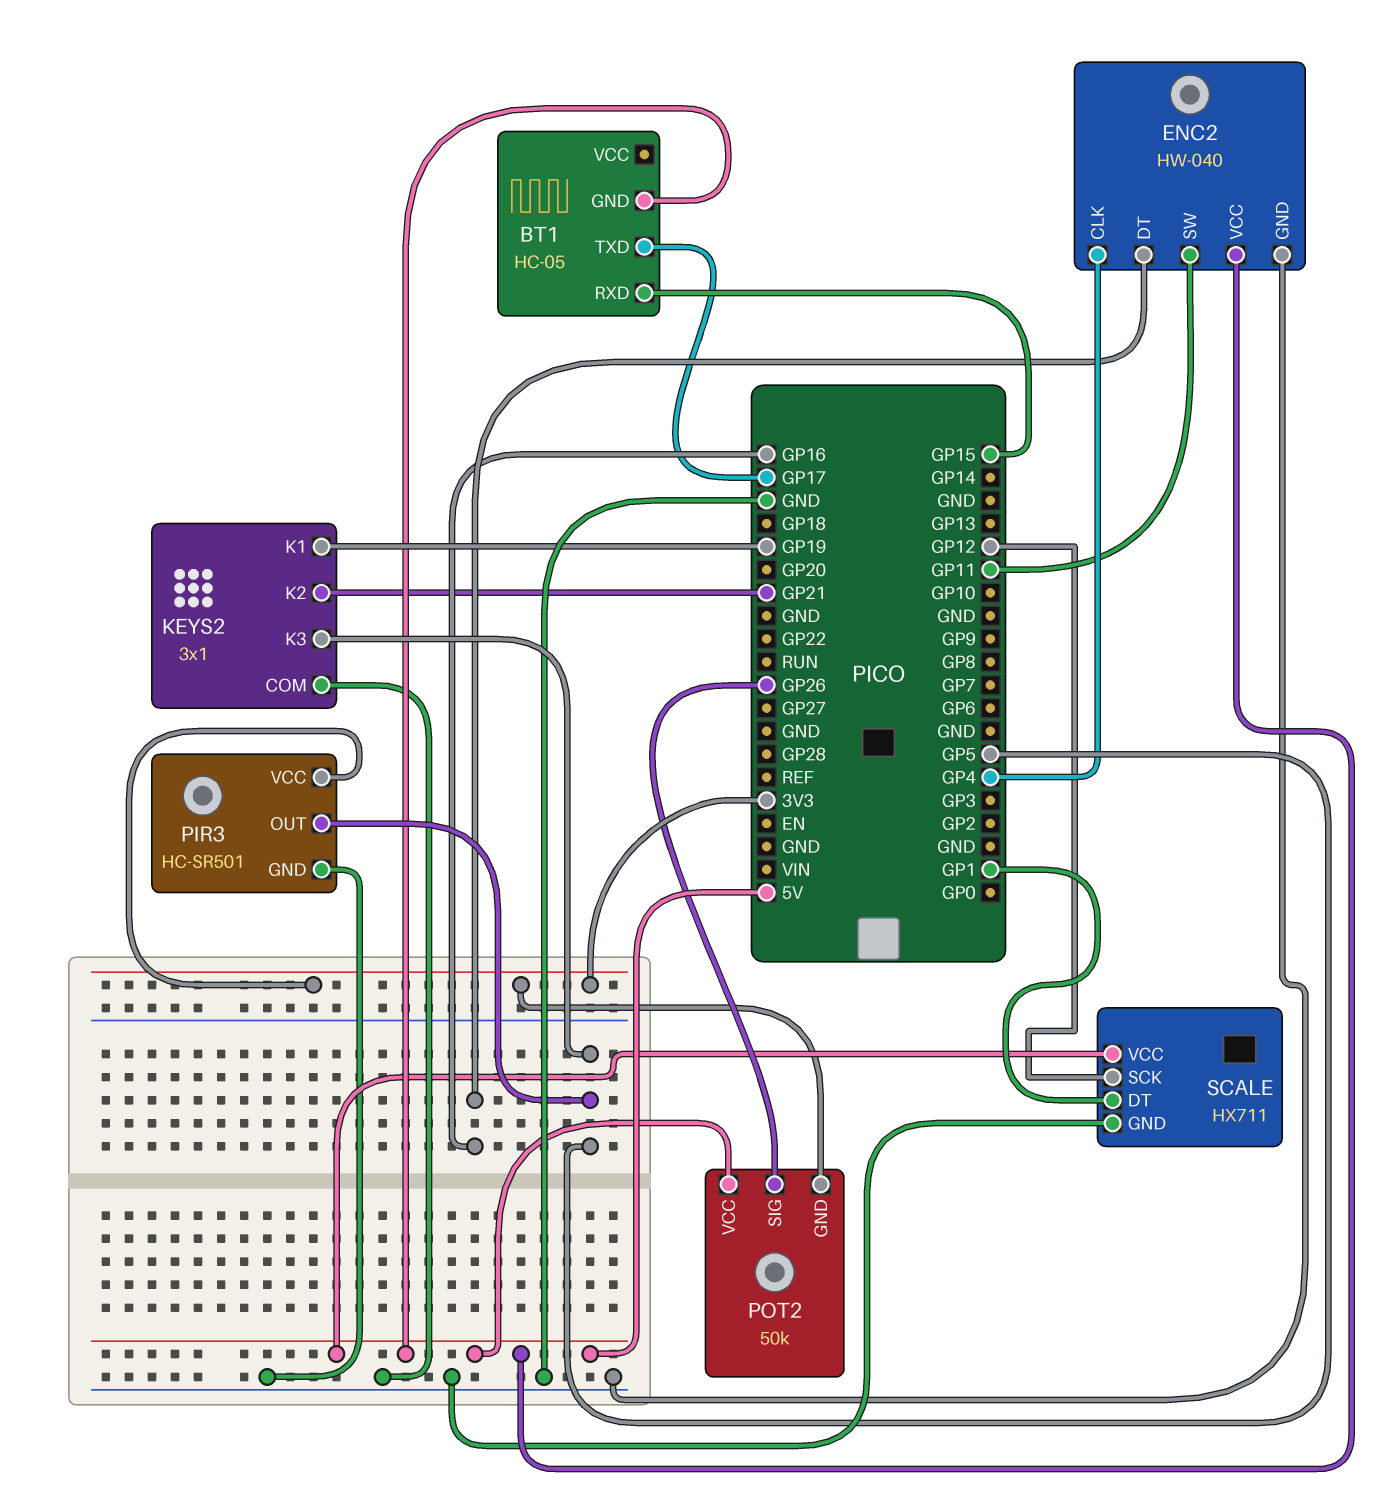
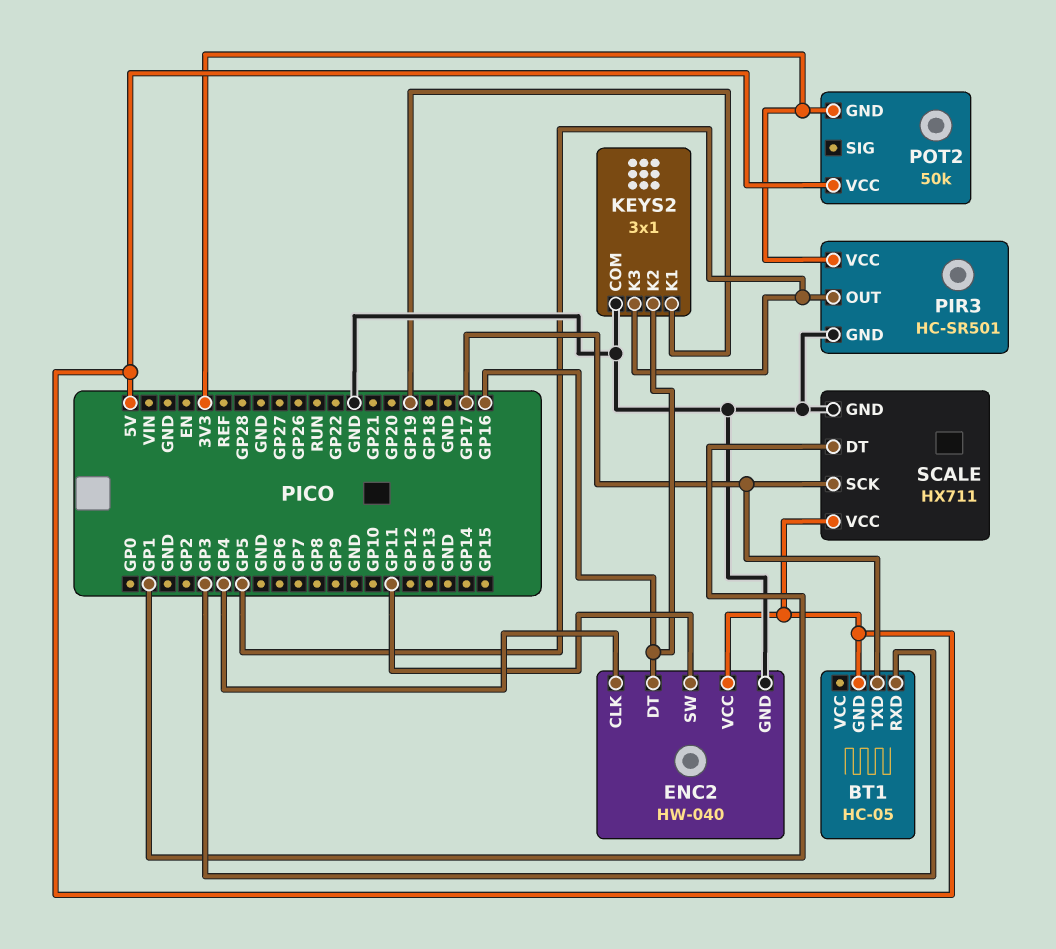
BT1 pin RXD: GP15 -> GP3
KEYS2 pin K2: GP21 -> GP16
POT2 pin SIG: GP26 -> none
SCALE pin SCK: GP12 -> GP17

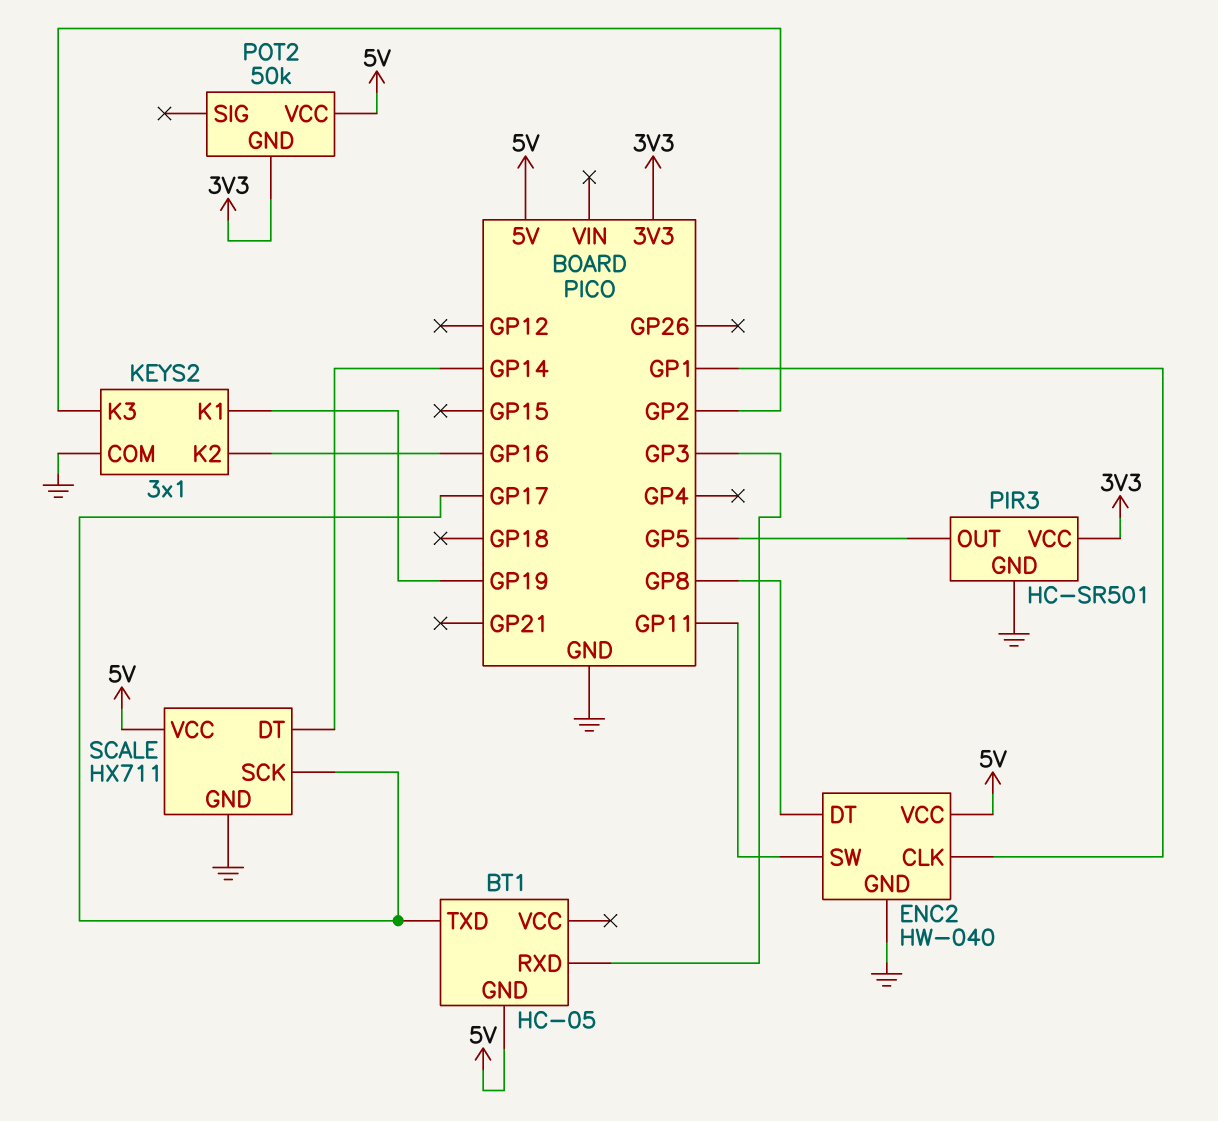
ENC2 pin CLK: GP4 -> GP1
ENC2 pin DT: GP16 -> GP8
KEYS2 pin K3: GP5 -> GP2
SCALE pin DT: GP1 -> GP14

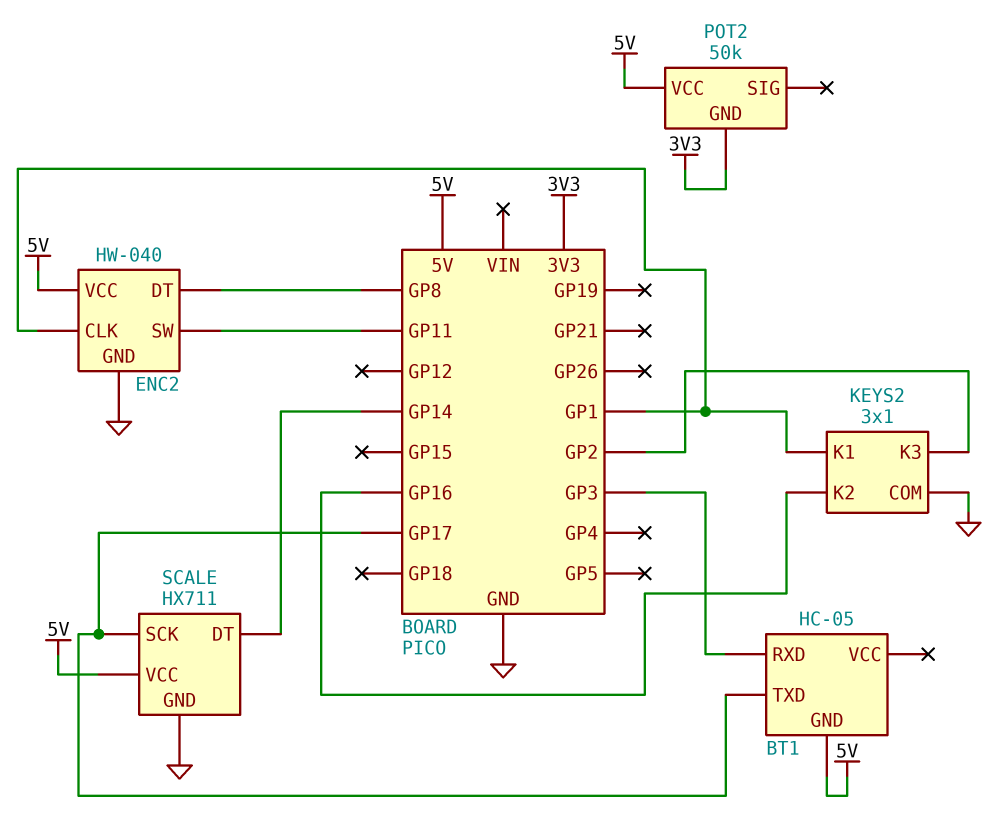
KEYS2 pin K1: GP19 -> GP1
PIR3: HC-SR501 -> none
PIR3 pin GND: GND -> none
PIR3 pin OUT: GP5 -> none
PIR3 pin VCC: 3V3 -> none

